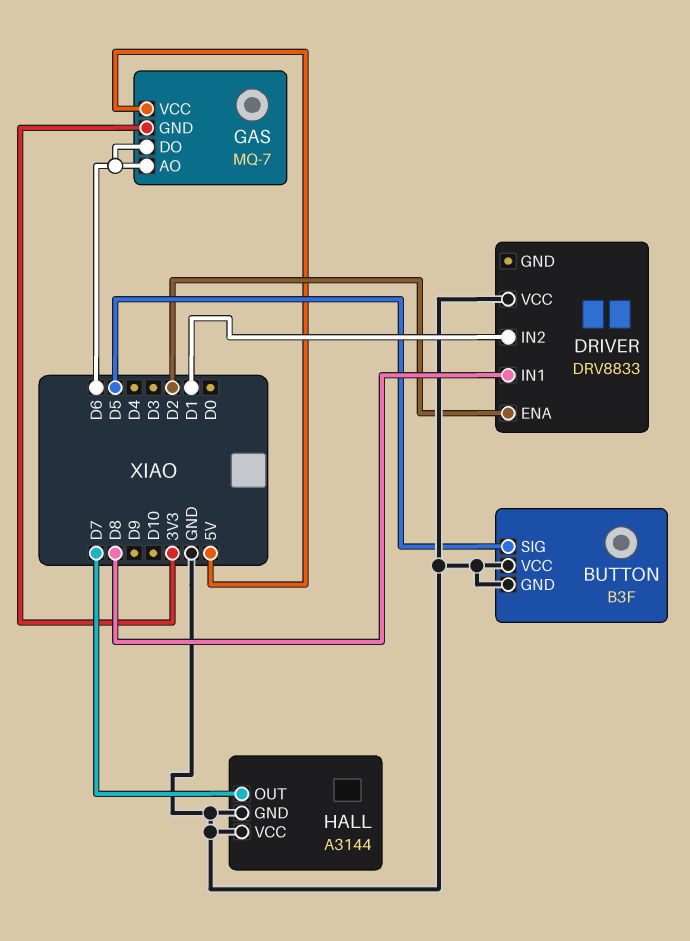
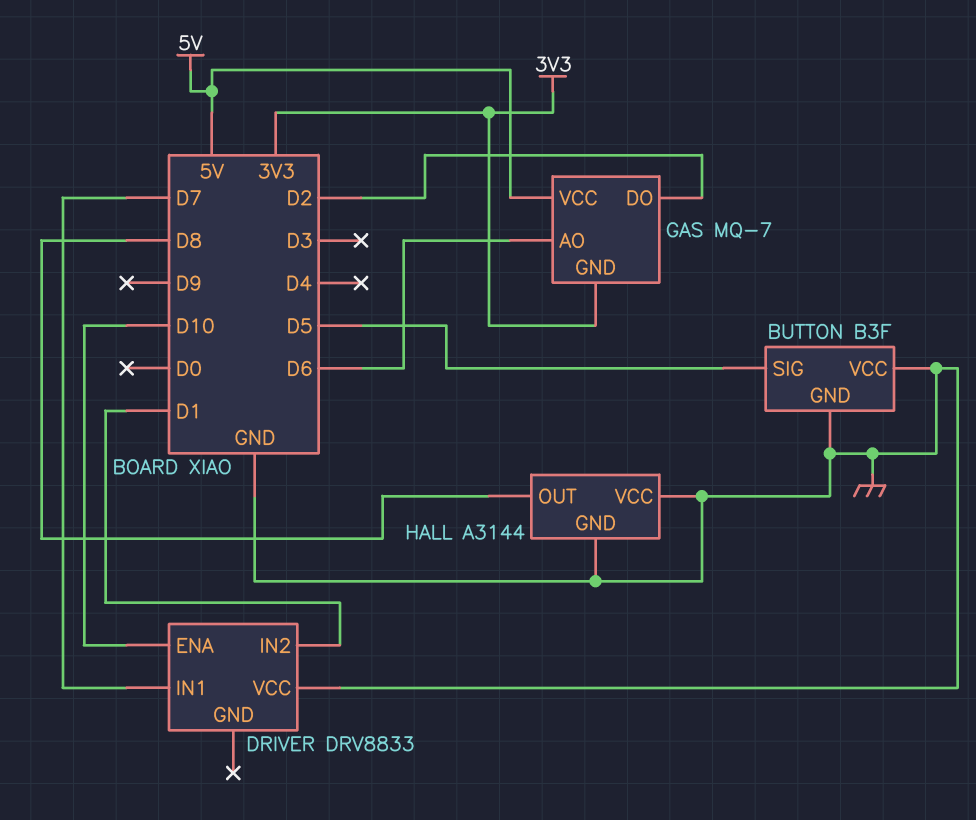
DRIVER pin ENA: D2 -> D10
DRIVER pin IN1: D8 -> D7
GAS pin DO: D6 -> D2
HALL pin OUT: D7 -> D8

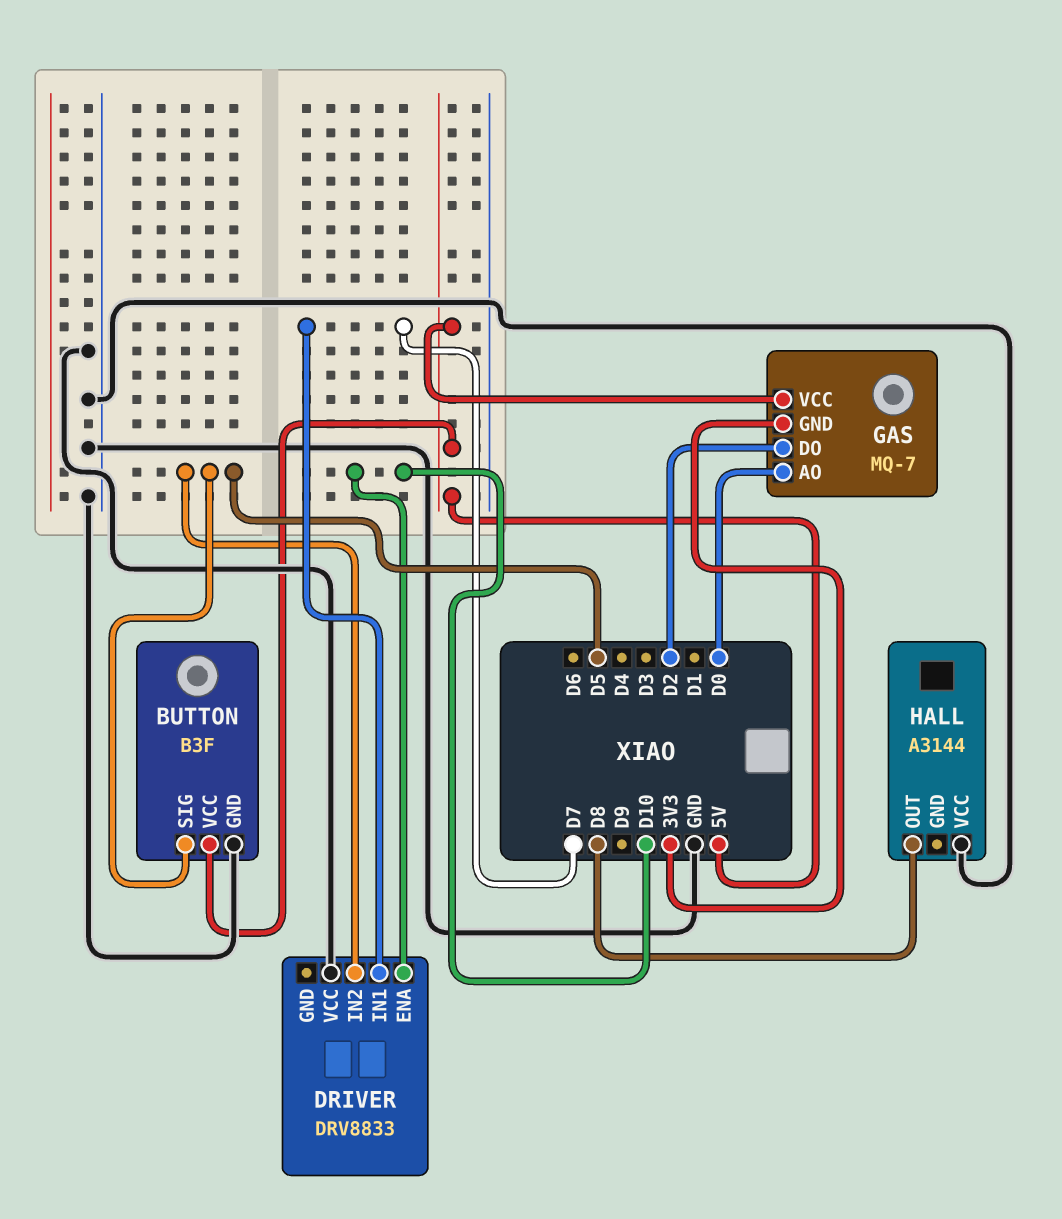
BUTTON pin VCC: GND -> 5V
DRIVER pin IN2: D1 -> D5
GAS pin AO: D6 -> D0
HALL pin GND: GND -> none

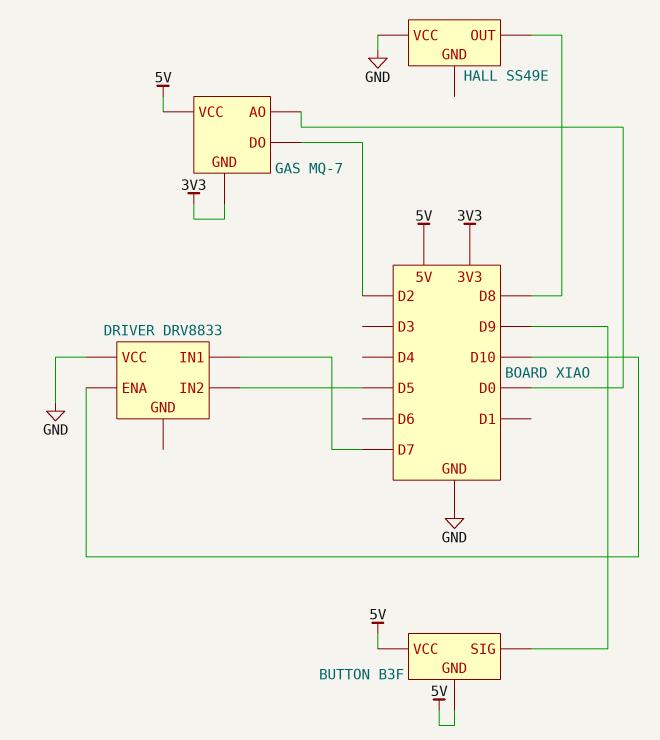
BUTTON pin GND: GND -> 5V
BUTTON pin SIG: D5 -> D9
HALL: A3144 -> SS49E

